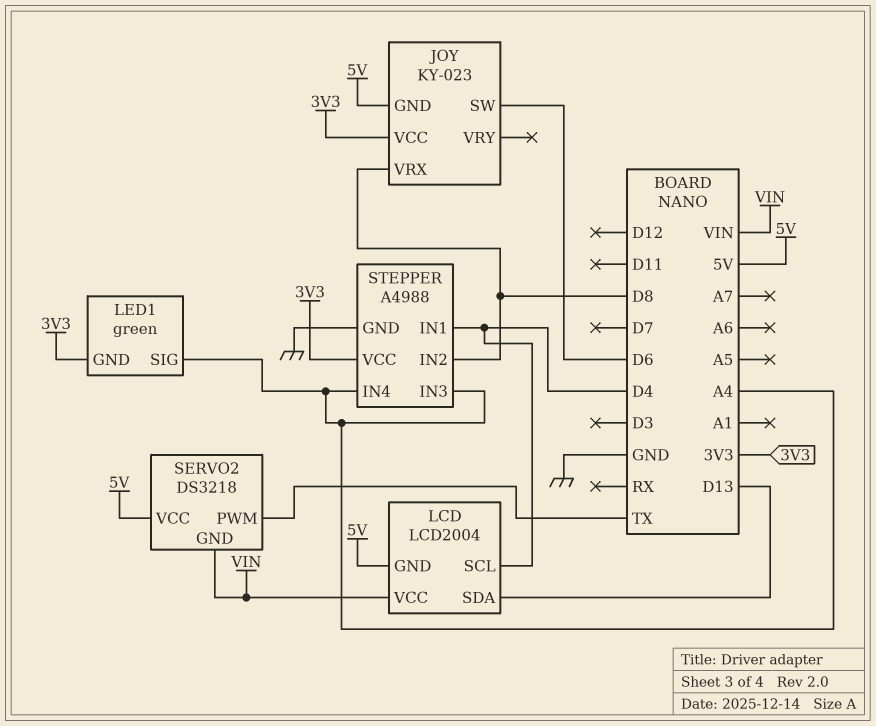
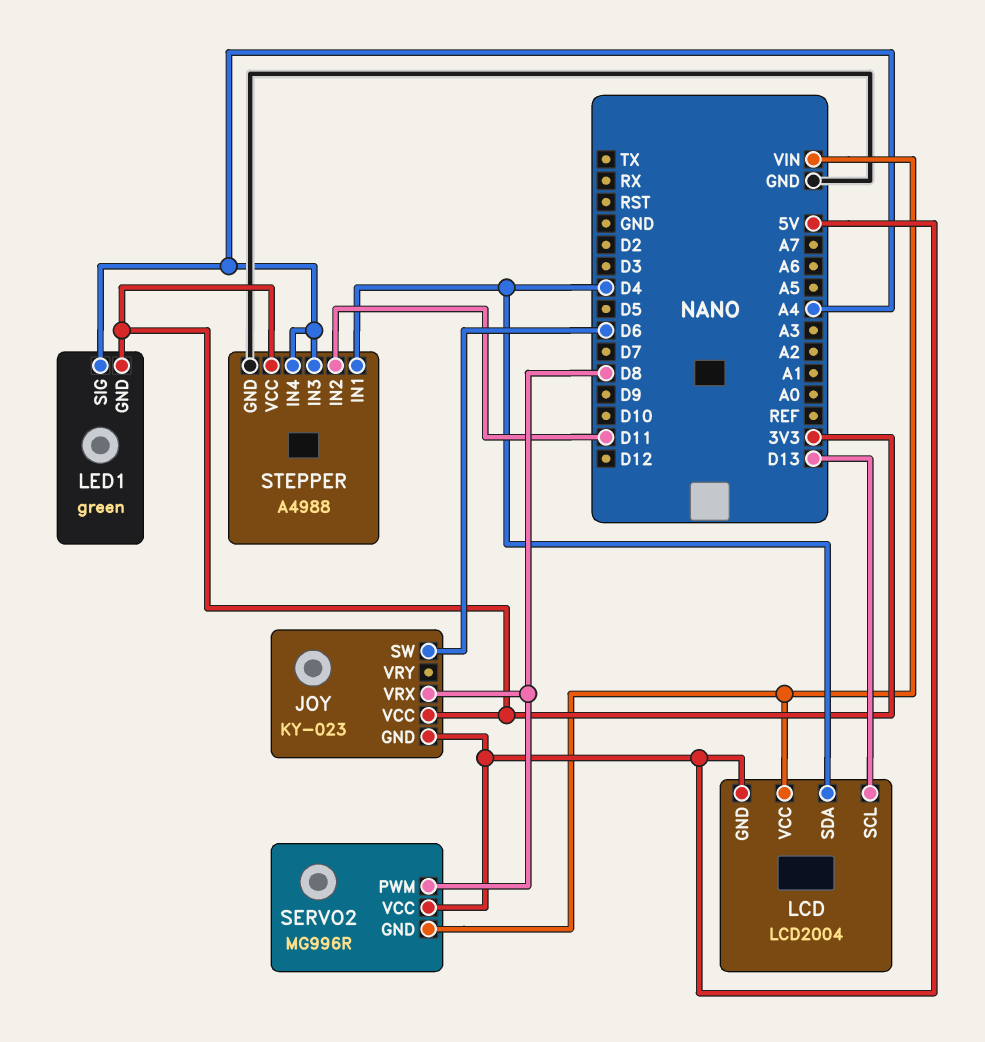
LCD pin SCL: D4 -> D13
LCD pin SDA: D13 -> D4
SERVO2: DS3218 -> MG996R
SERVO2 pin PWM: TX -> D8
STEPPER pin IN2: D8 -> D11

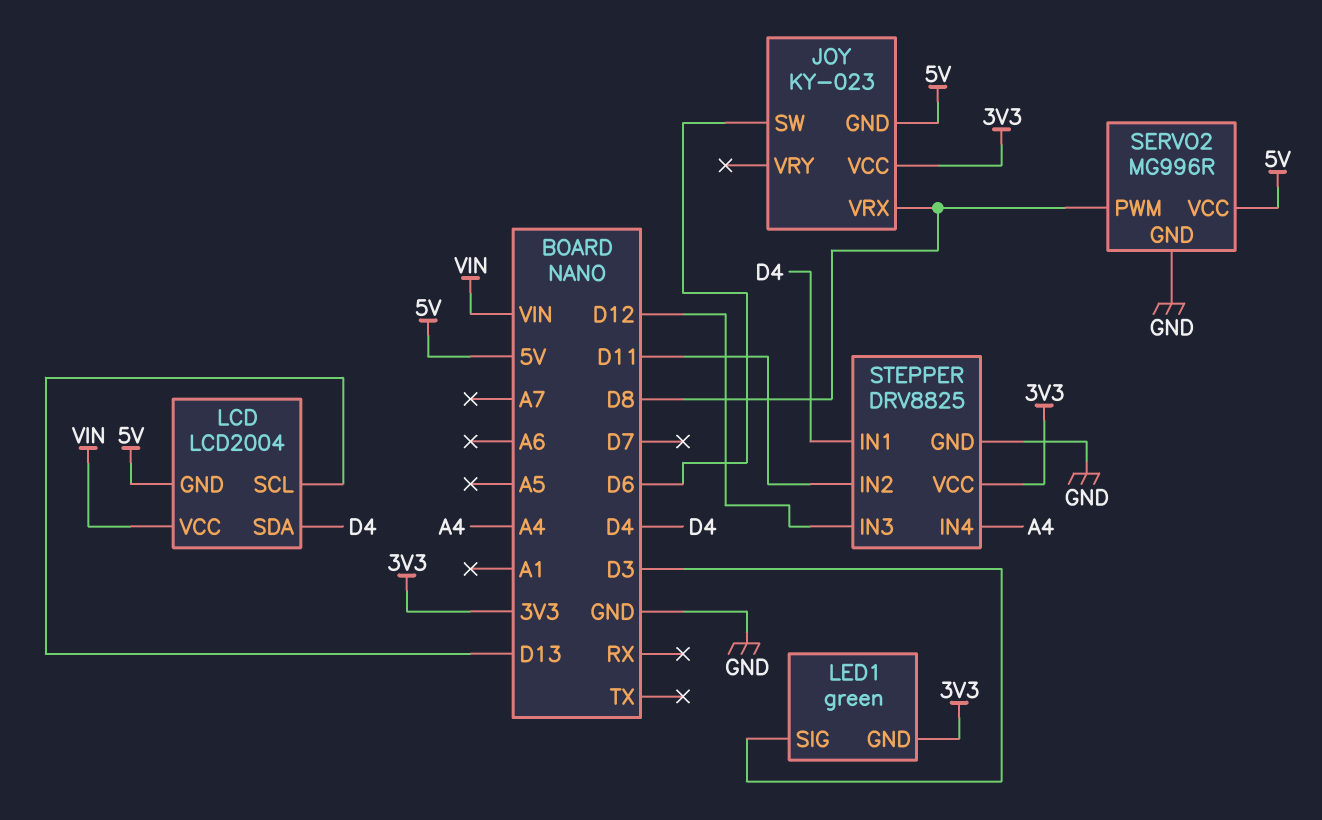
LED1 pin SIG: A4 -> D3
SERVO2 pin GND: VIN -> GND
STEPPER: A4988 -> DRV8825
STEPPER pin IN3: A4 -> D12

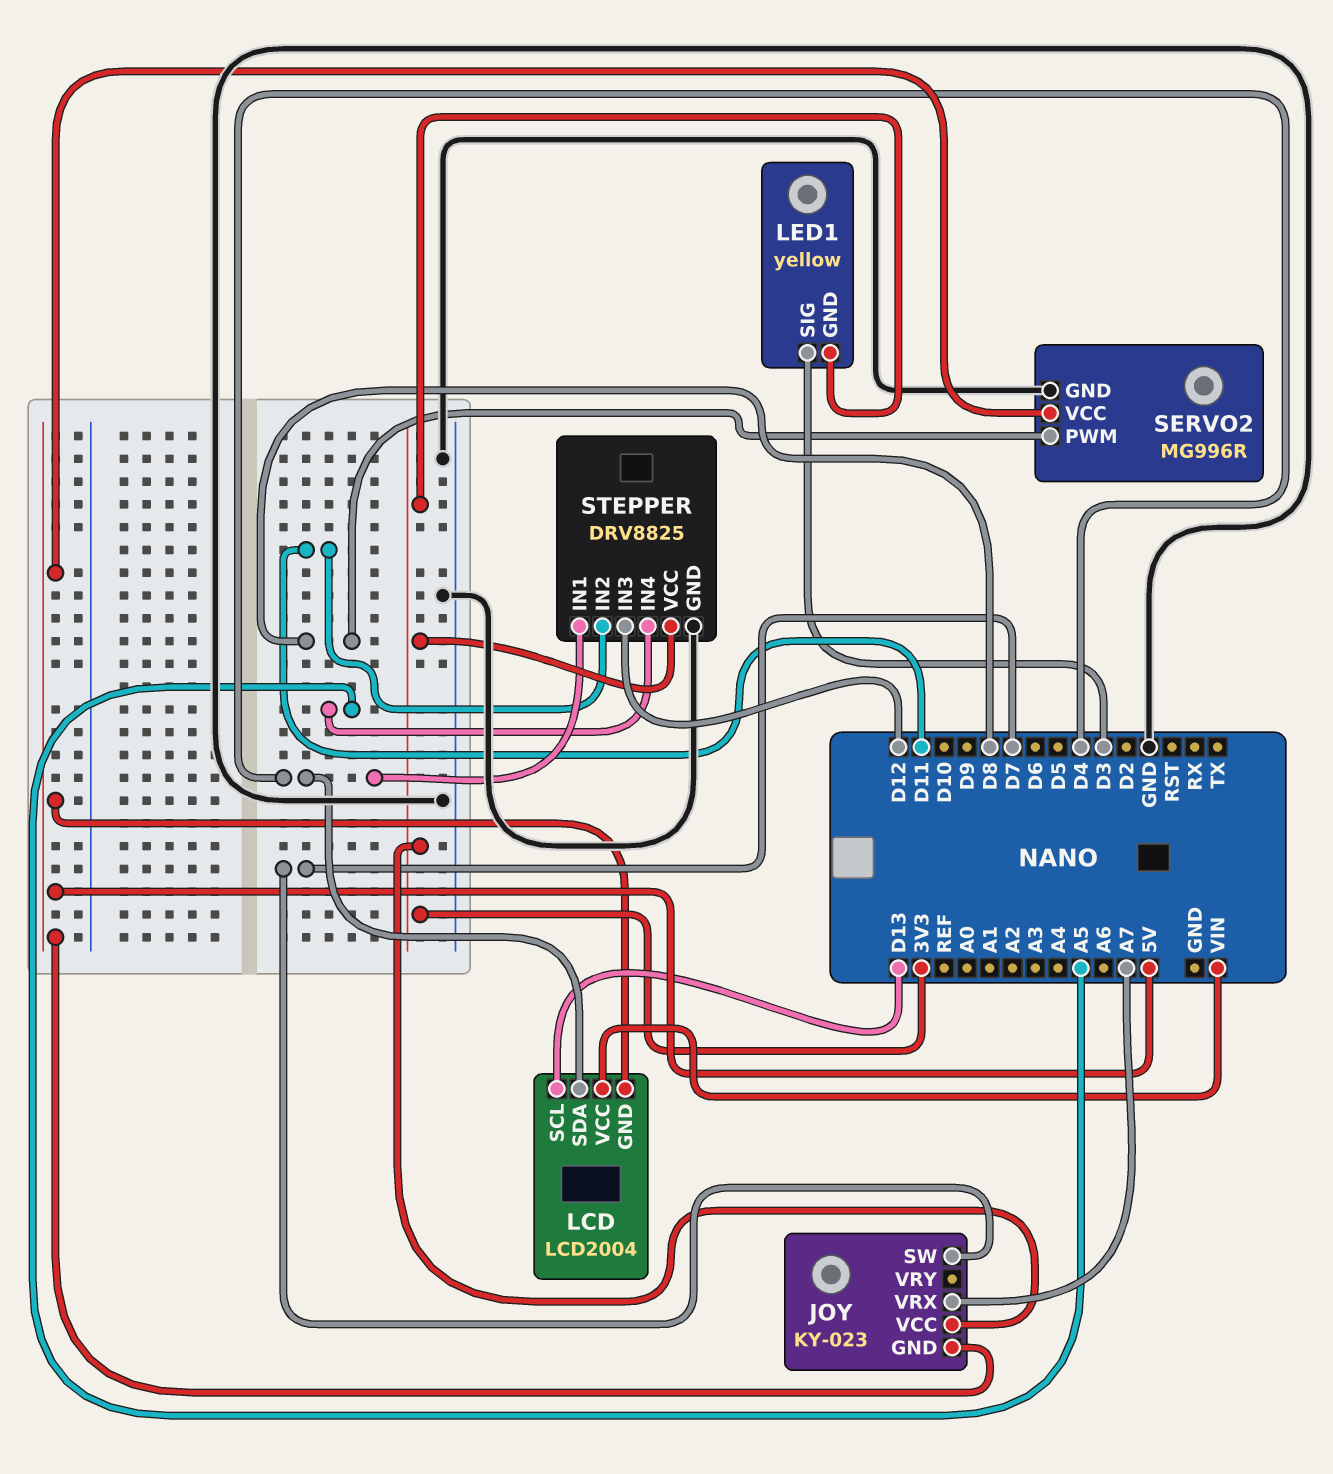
JOY pin SW: D6 -> D7
JOY pin VRX: D8 -> A7
LED1: green -> yellow
STEPPER pin IN4: A4 -> A5

